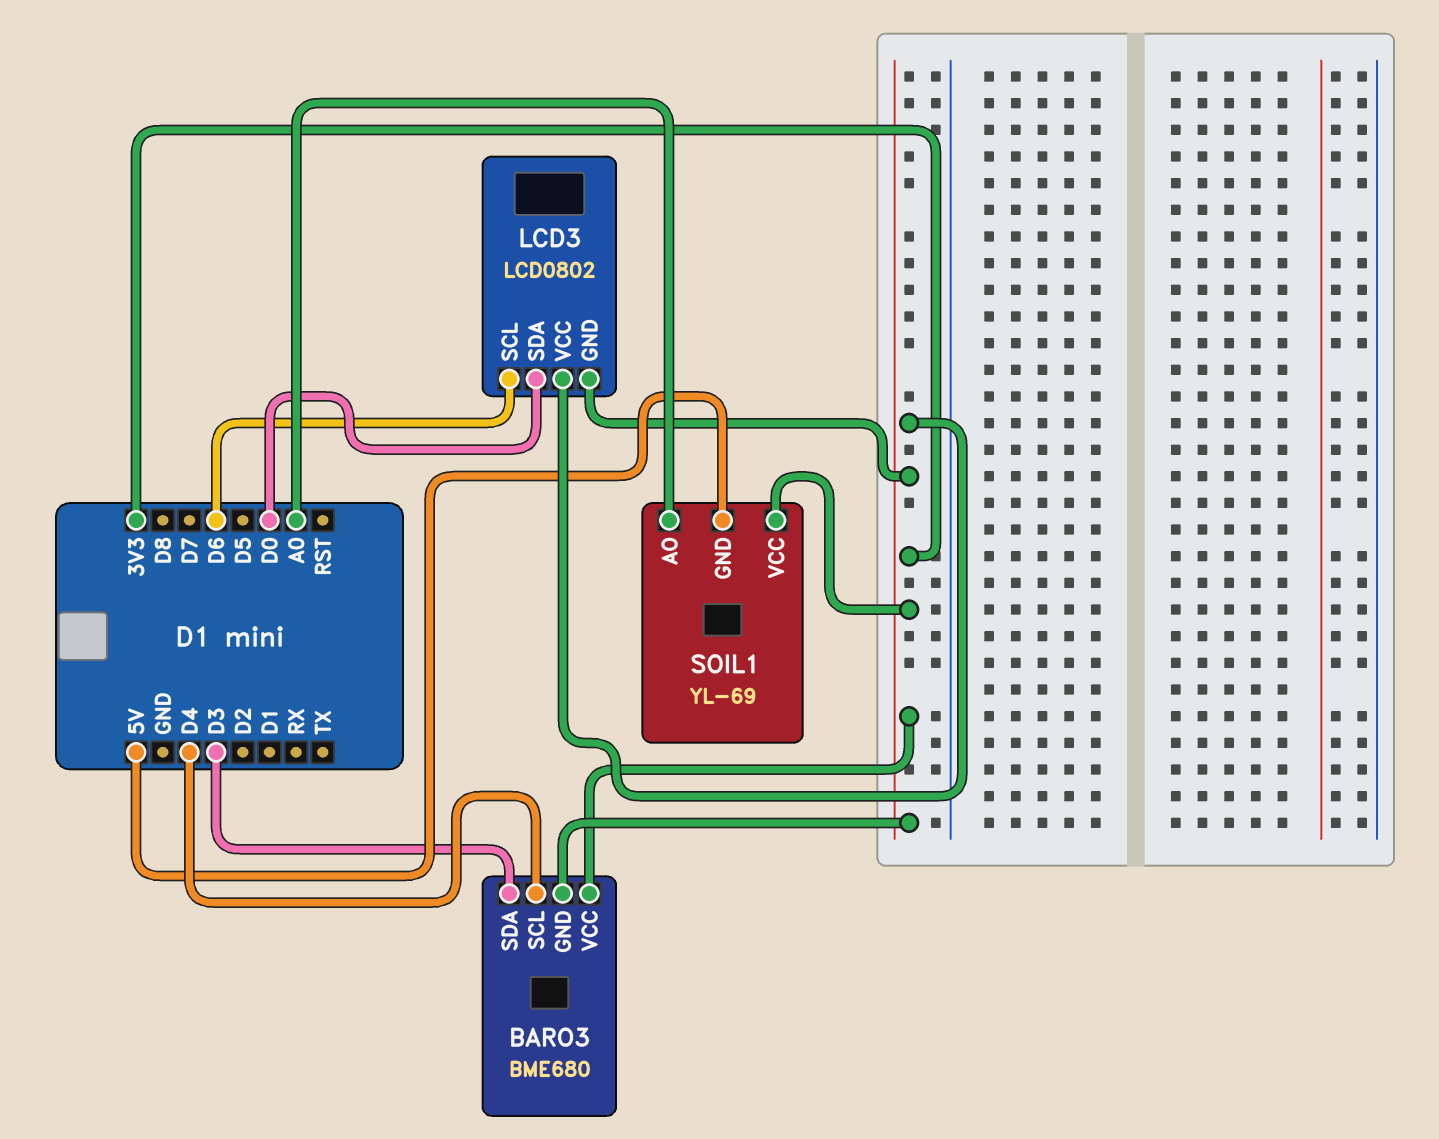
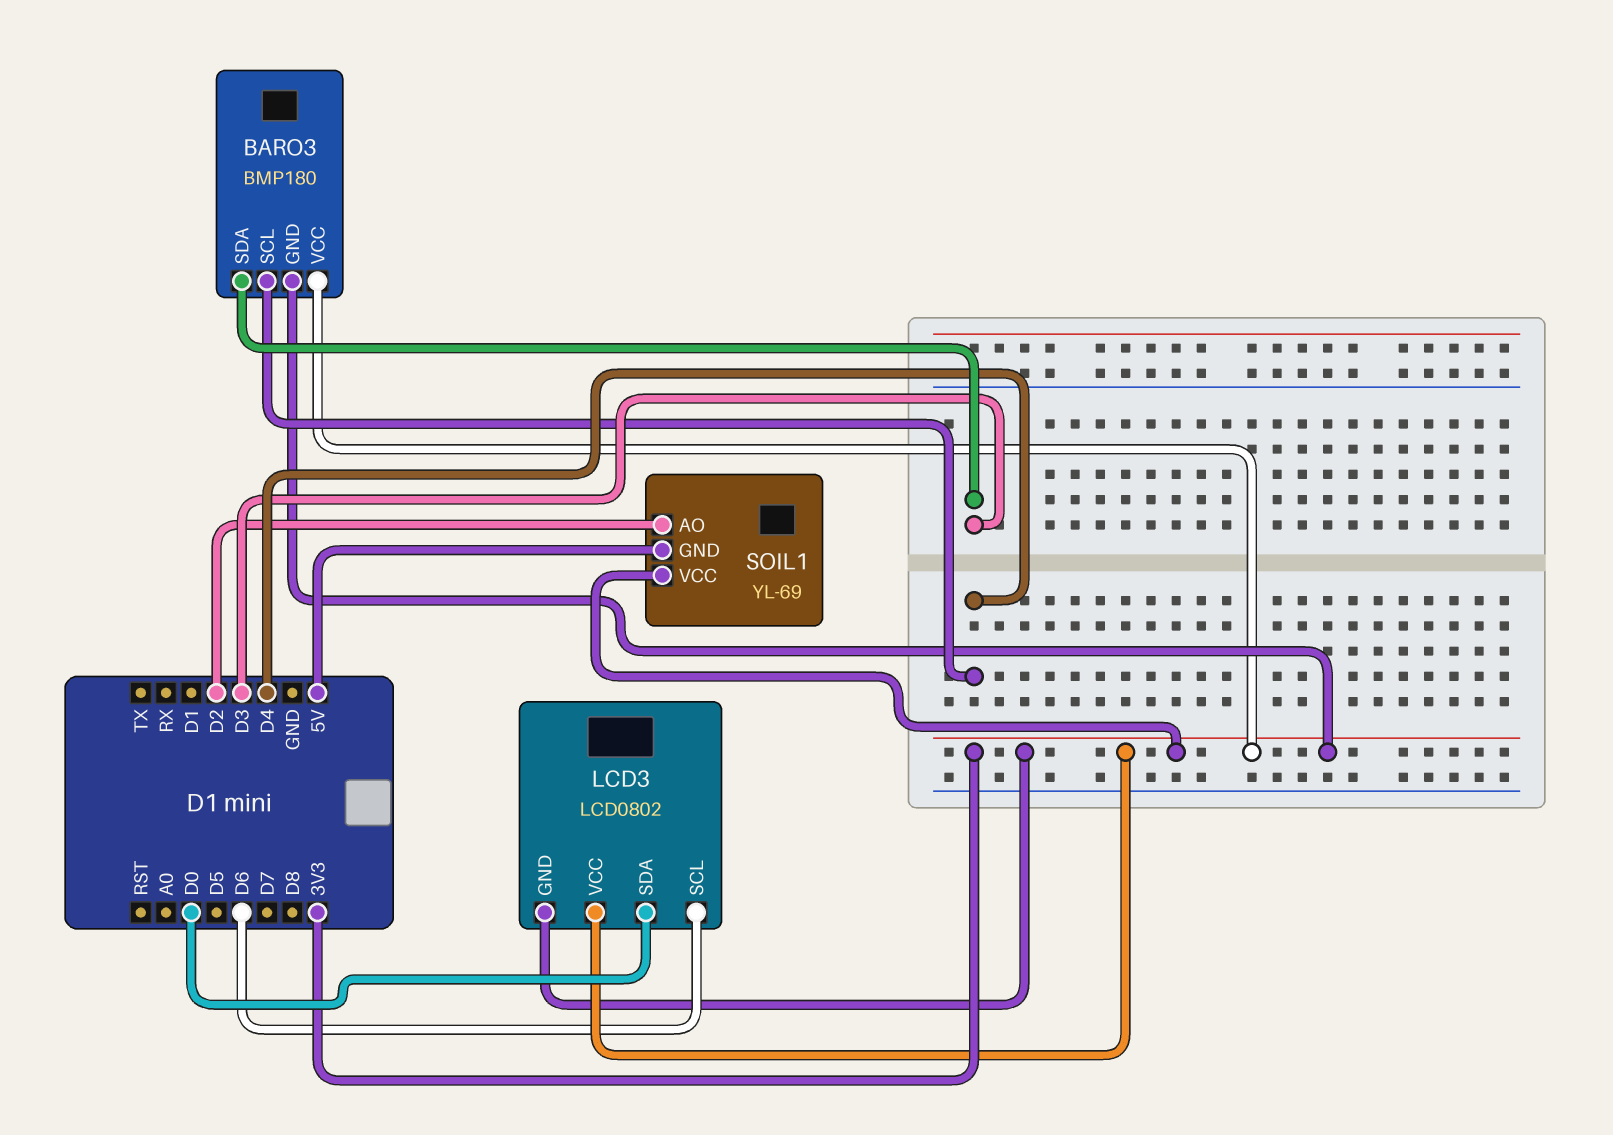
BARO3: BME680 -> BMP180
SOIL1 pin AO: A0 -> D2

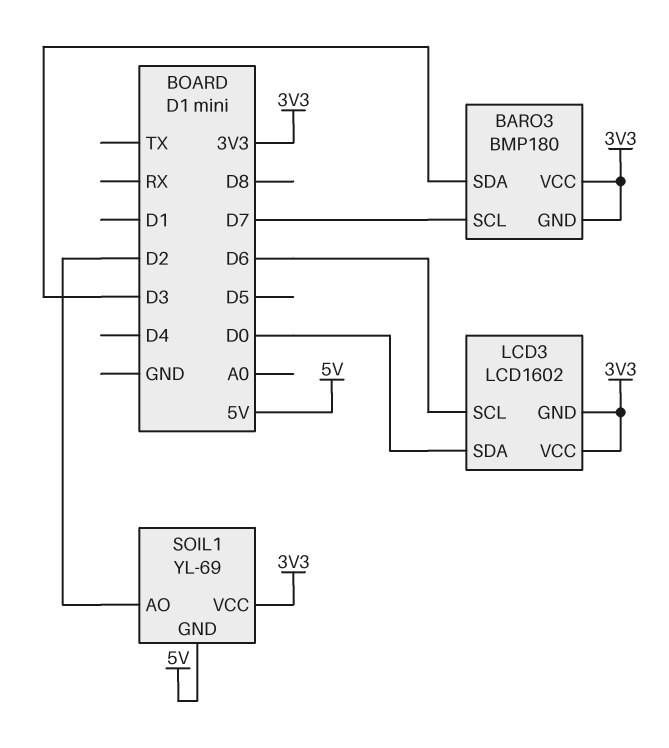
BARO3 pin SCL: D4 -> D7
LCD3: LCD0802 -> LCD1602

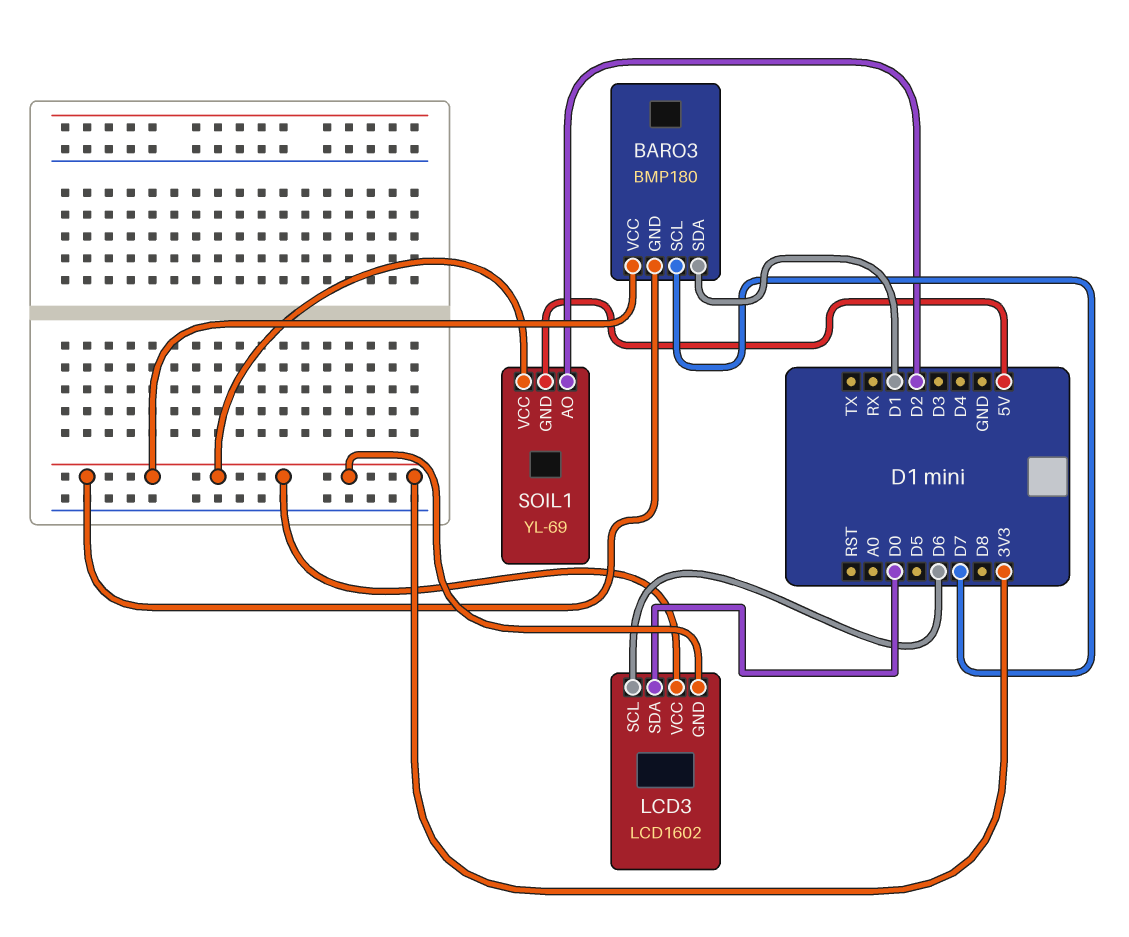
BARO3 pin SDA: D3 -> D1

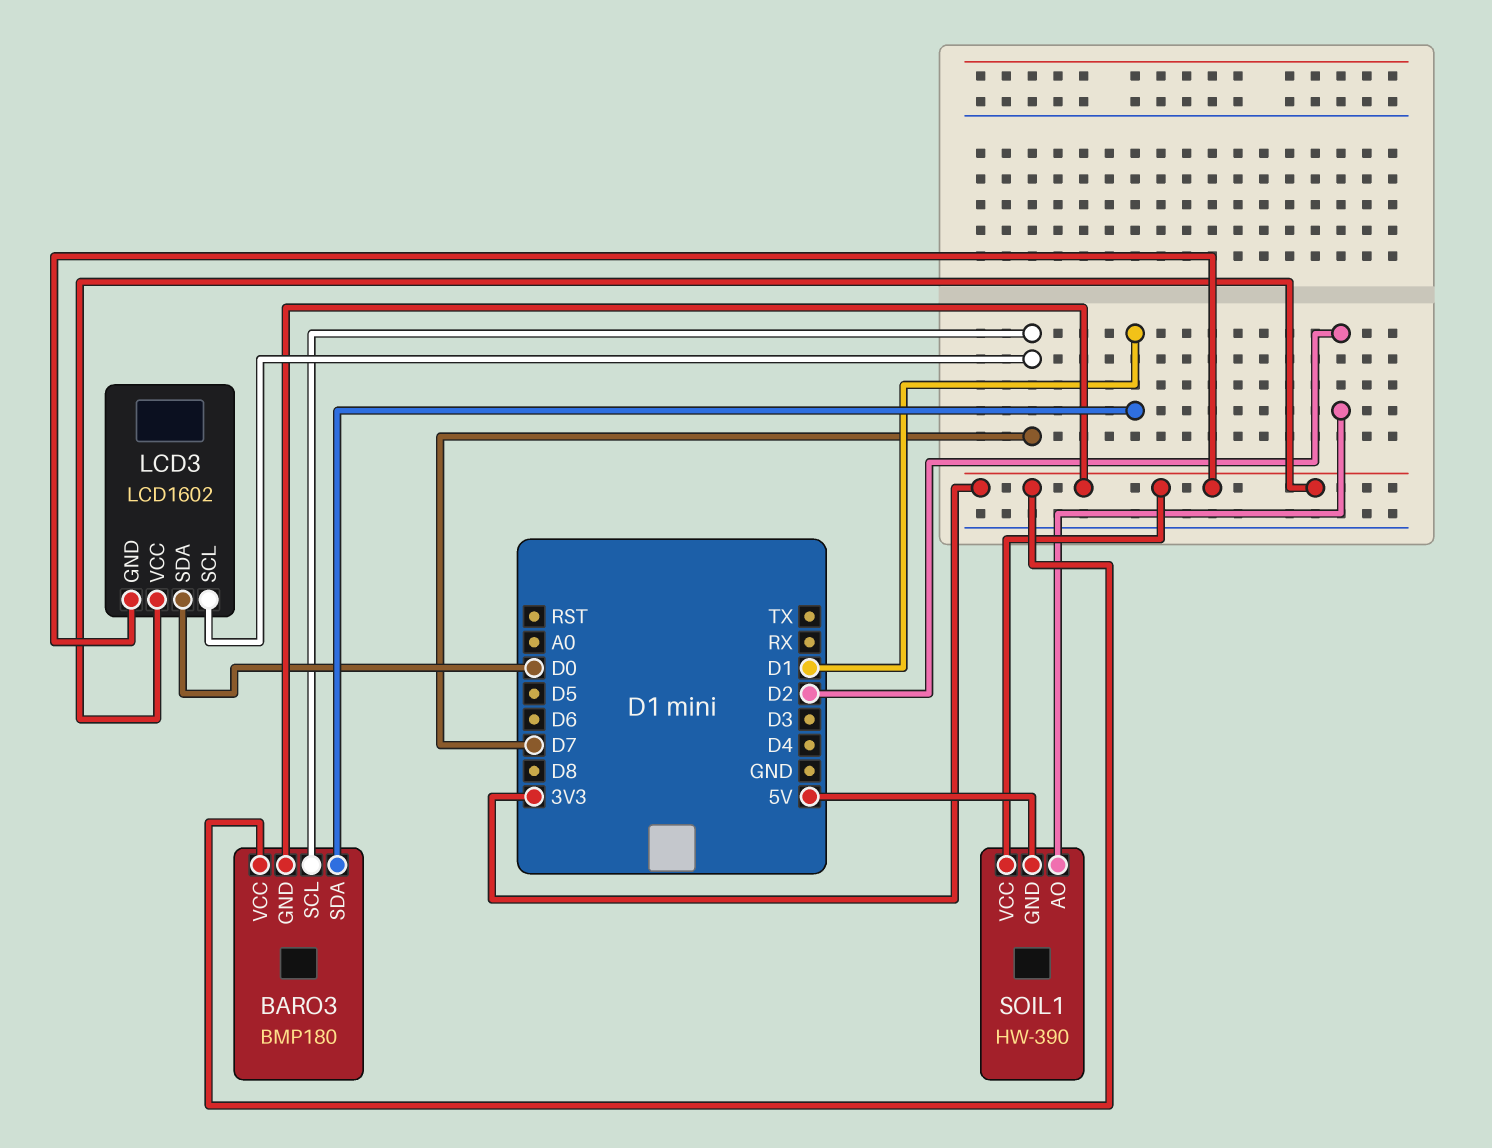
LCD3 pin SCL: D6 -> D7
SOIL1: YL-69 -> HW-390

